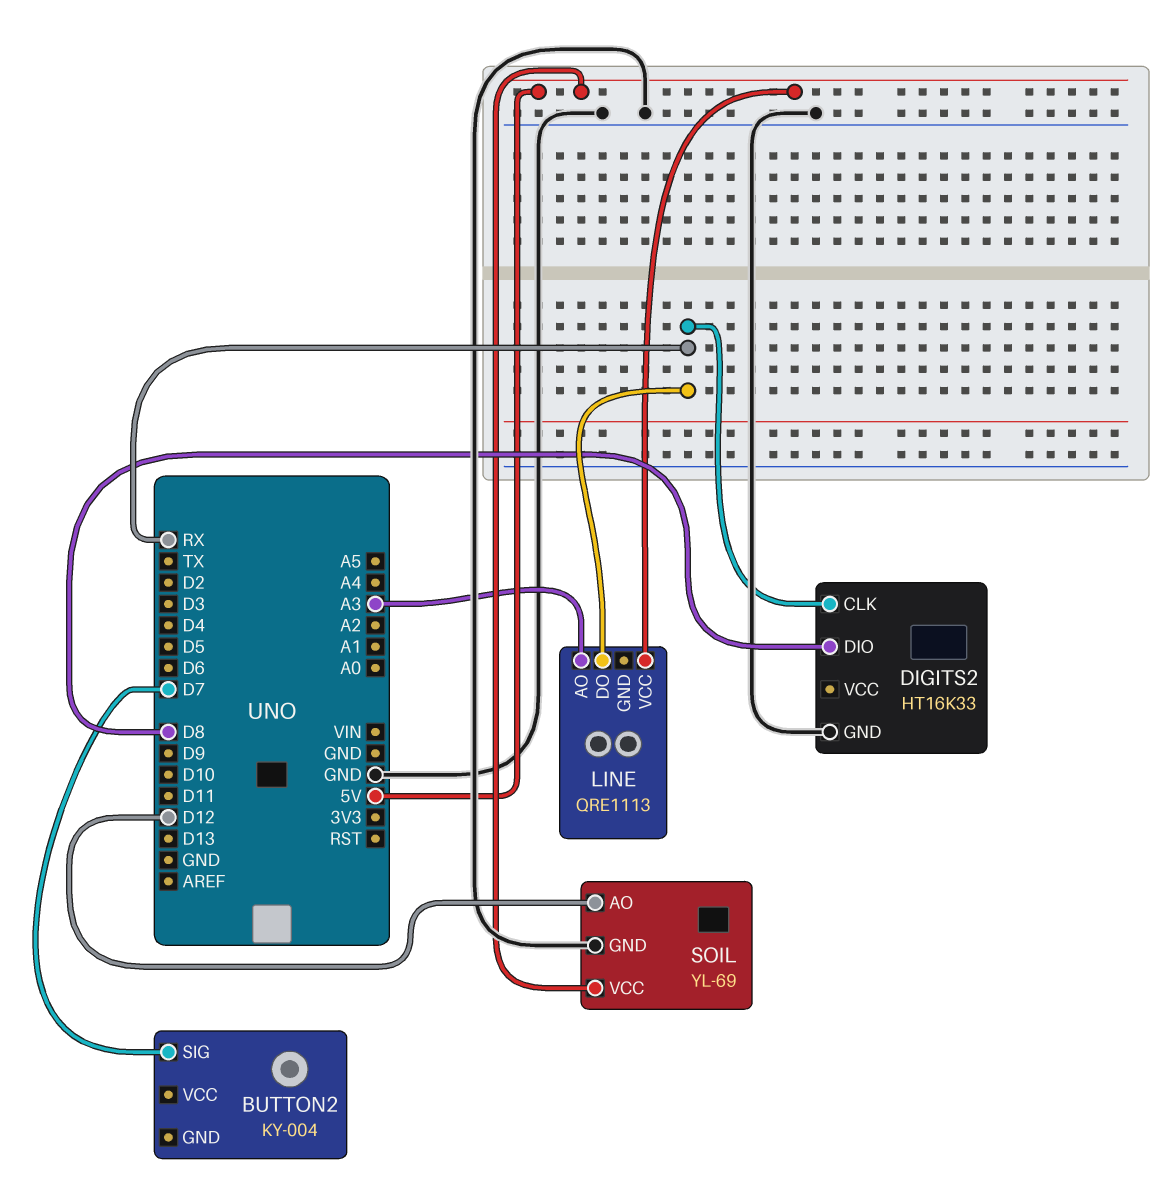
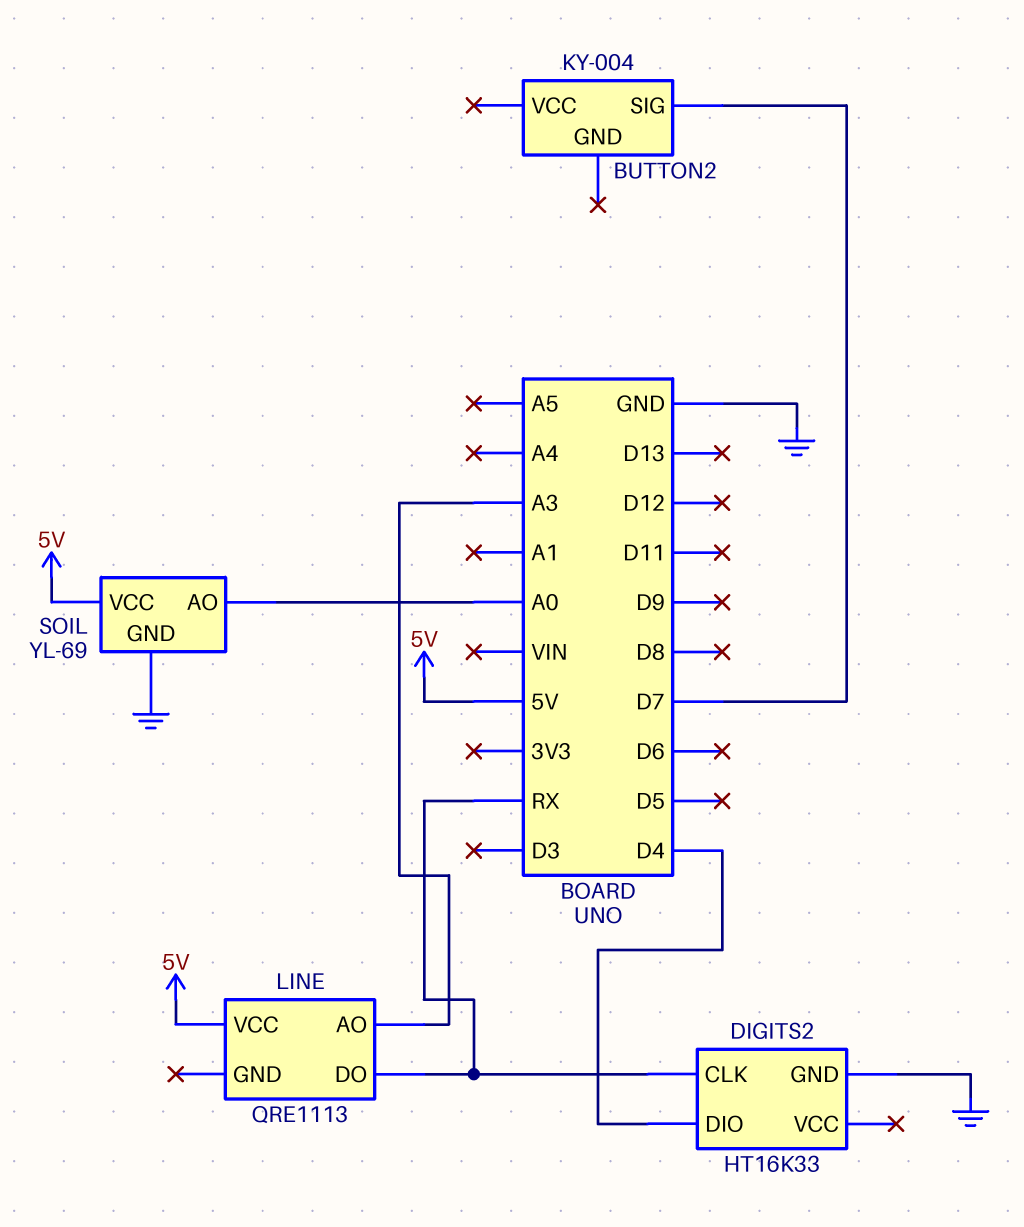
DIGITS2 pin DIO: D8 -> D4
SOIL pin AO: D12 -> A0

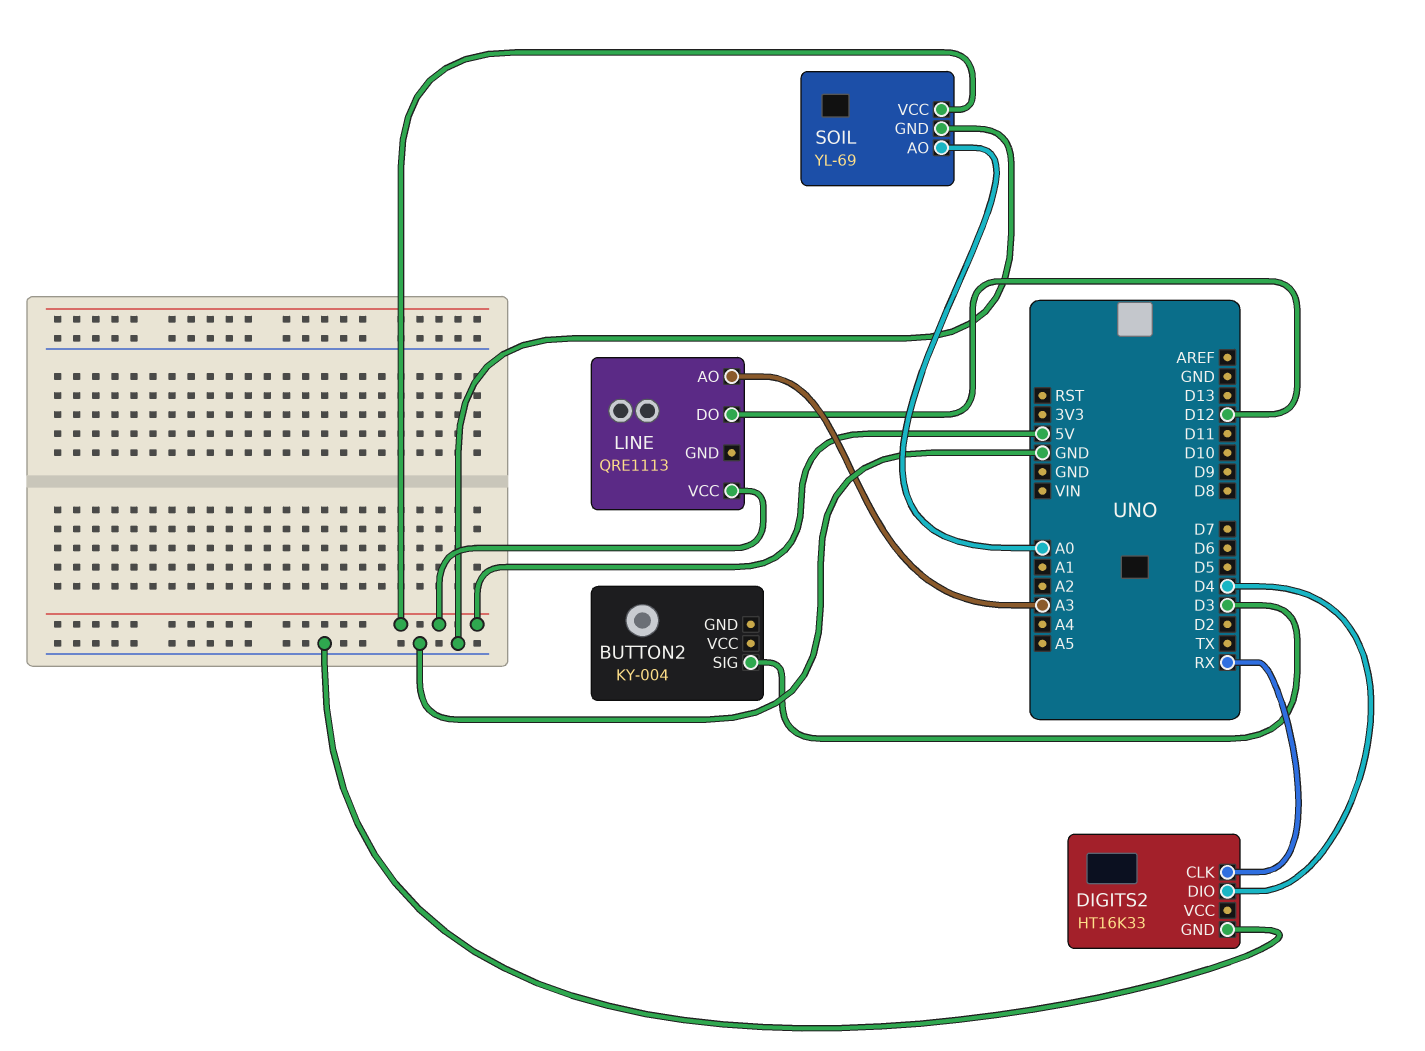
BUTTON2 pin SIG: D7 -> D3
LINE pin DO: RX -> D12

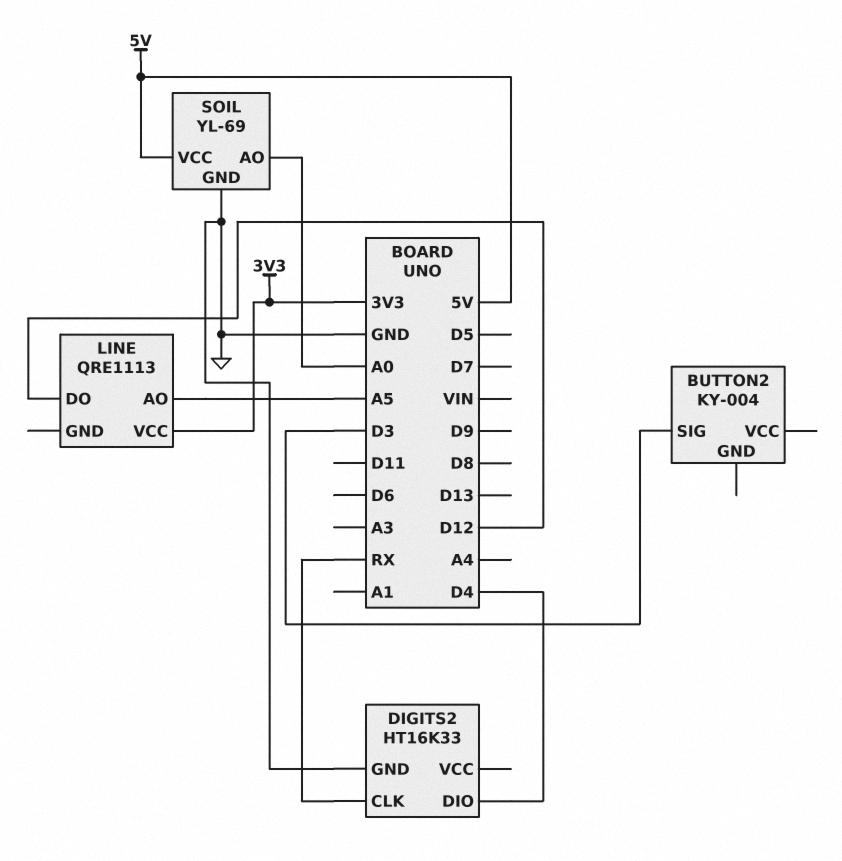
LINE pin AO: A3 -> A5
LINE pin VCC: 5V -> 3V3

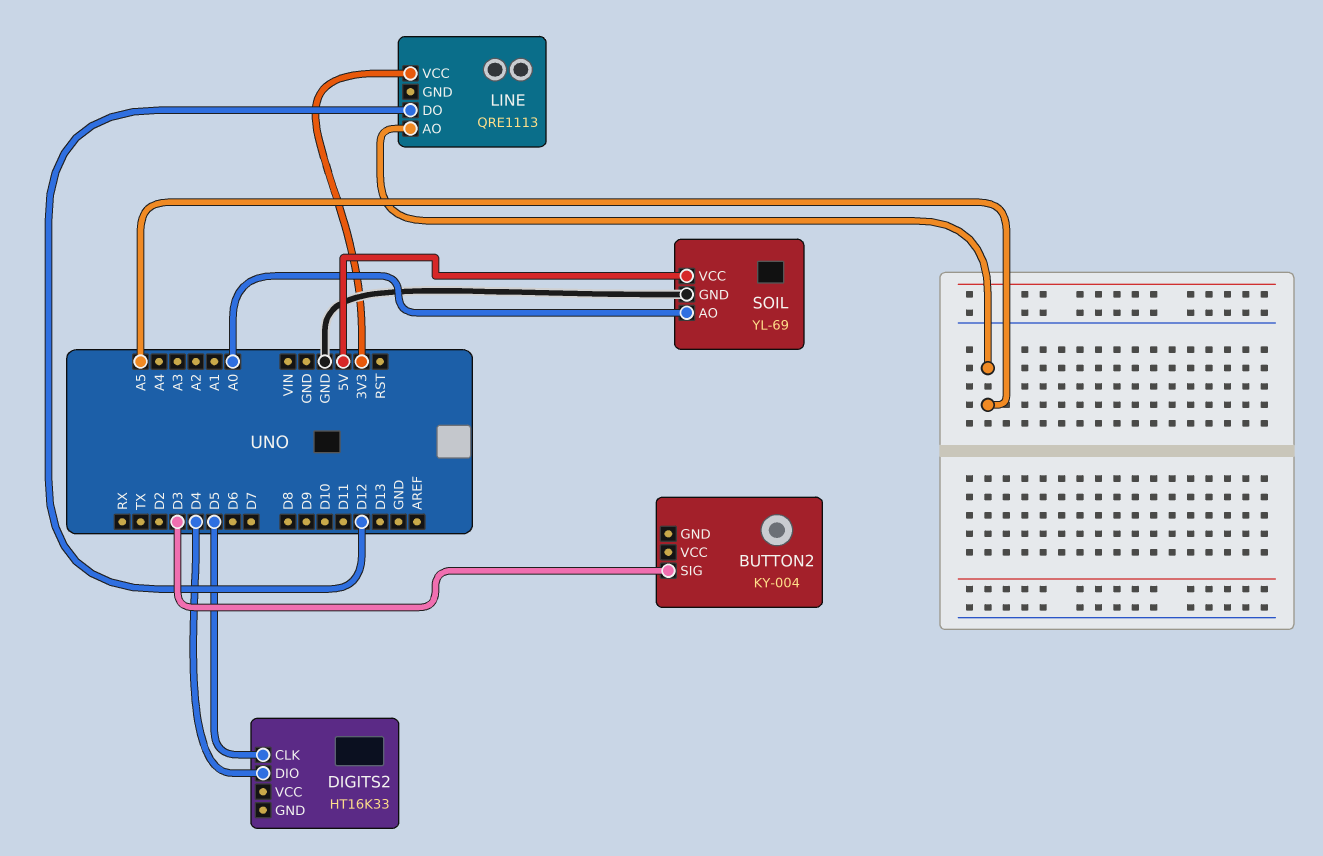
DIGITS2 pin CLK: RX -> D5
DIGITS2 pin GND: GND -> none

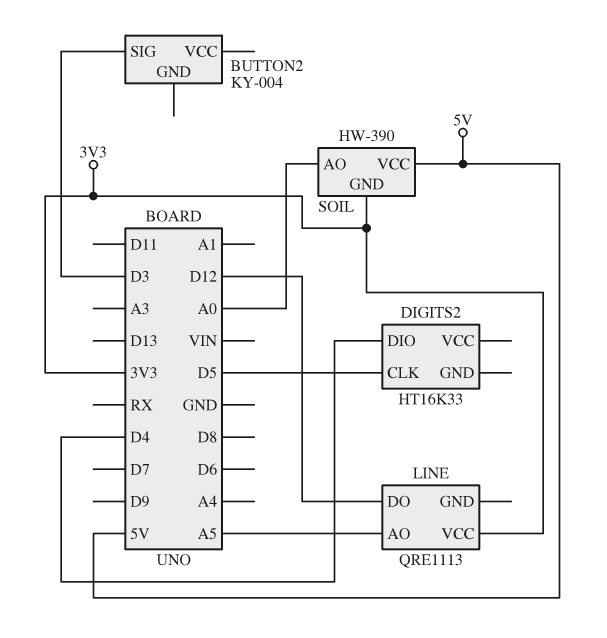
SOIL: YL-69 -> HW-390
SOIL pin GND: GND -> 3V3

